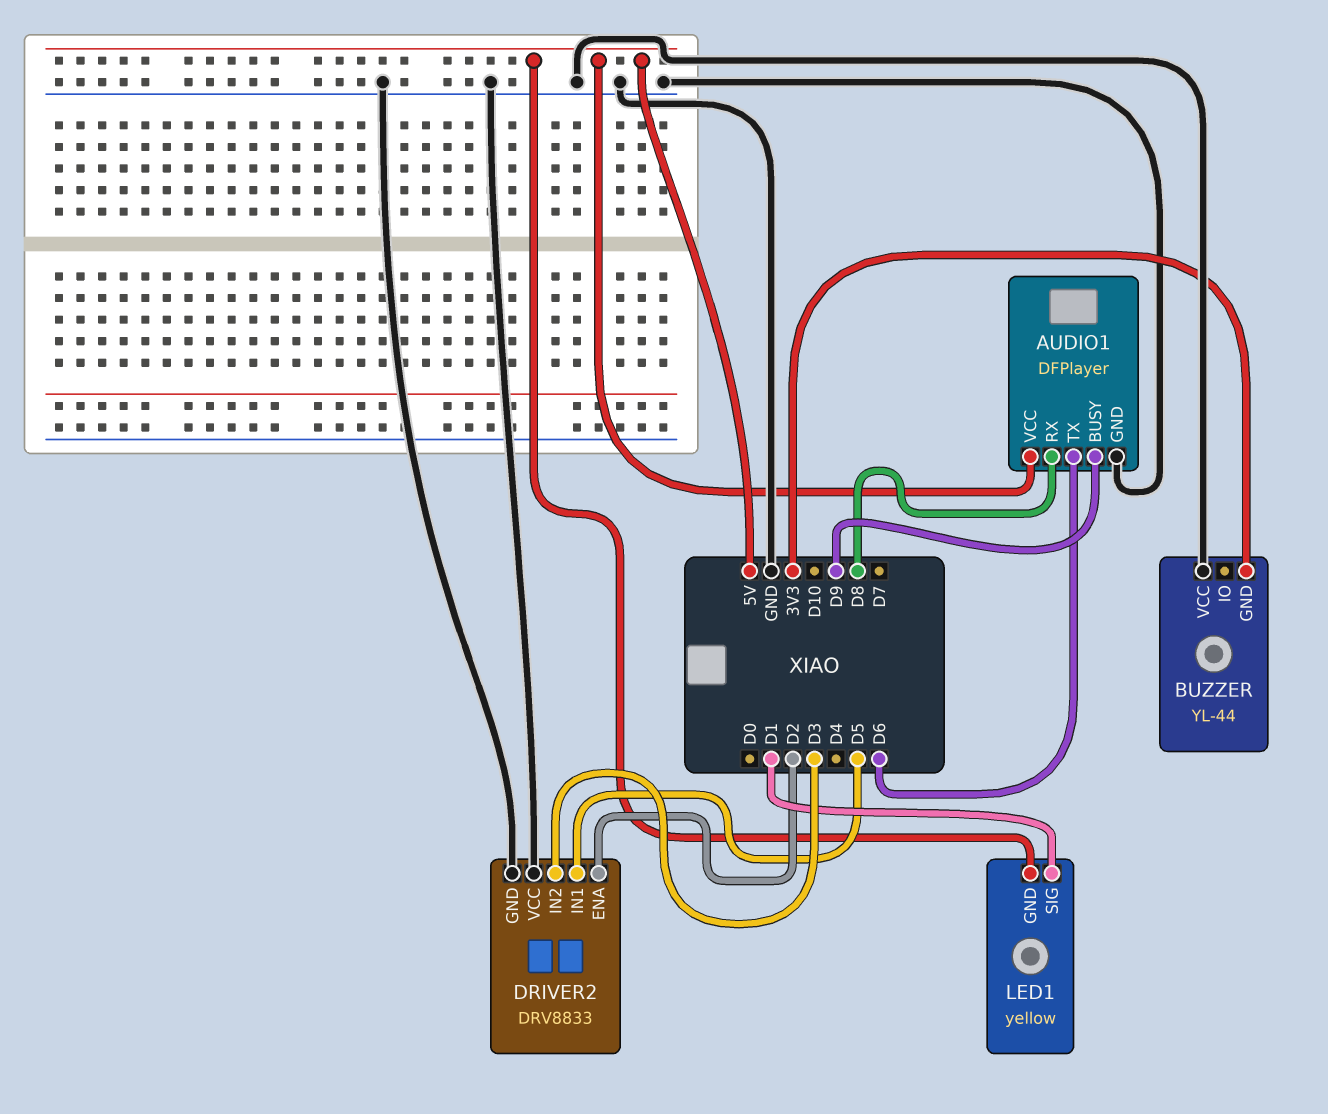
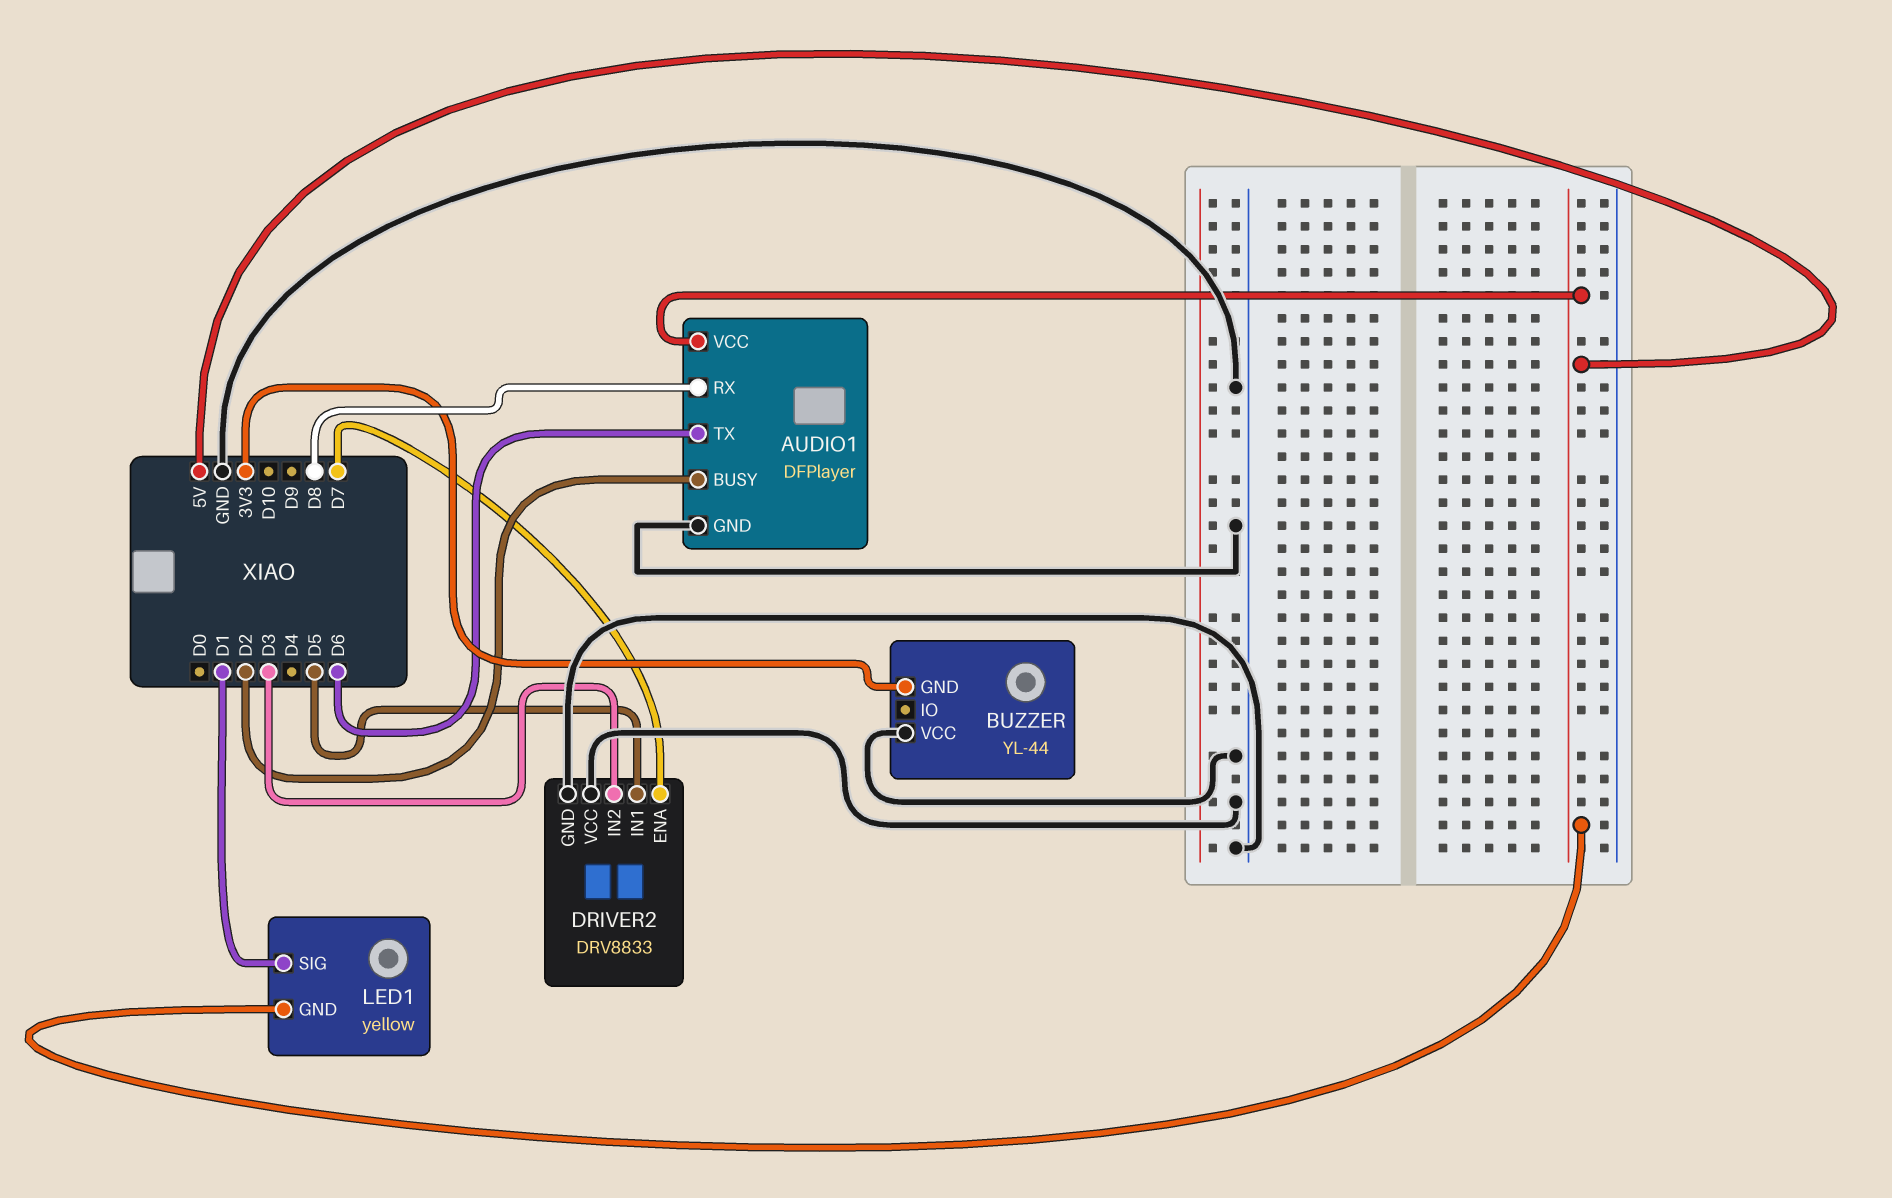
AUDIO1 pin BUSY: D9 -> D2
DRIVER2 pin ENA: D2 -> D7

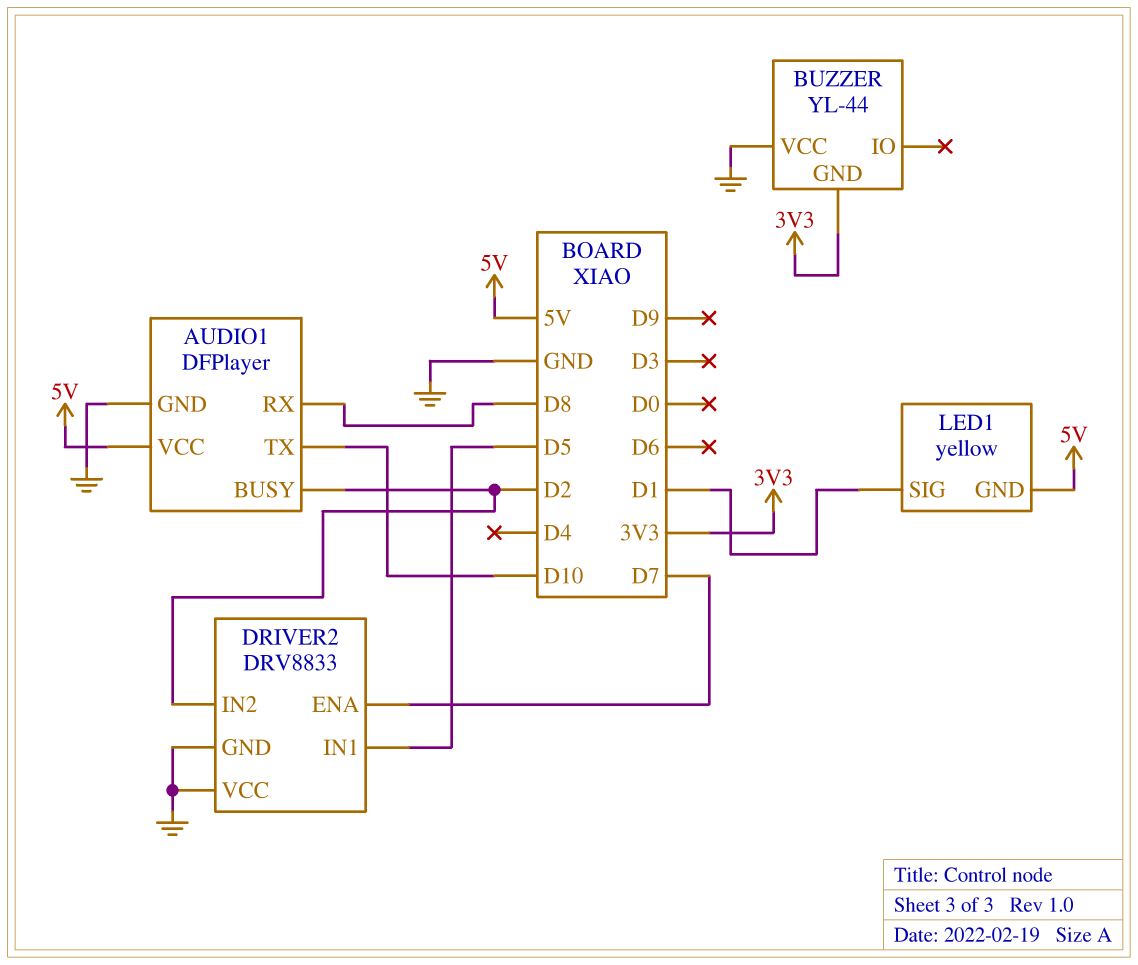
AUDIO1 pin TX: D6 -> D10
DRIVER2 pin IN2: D3 -> D2

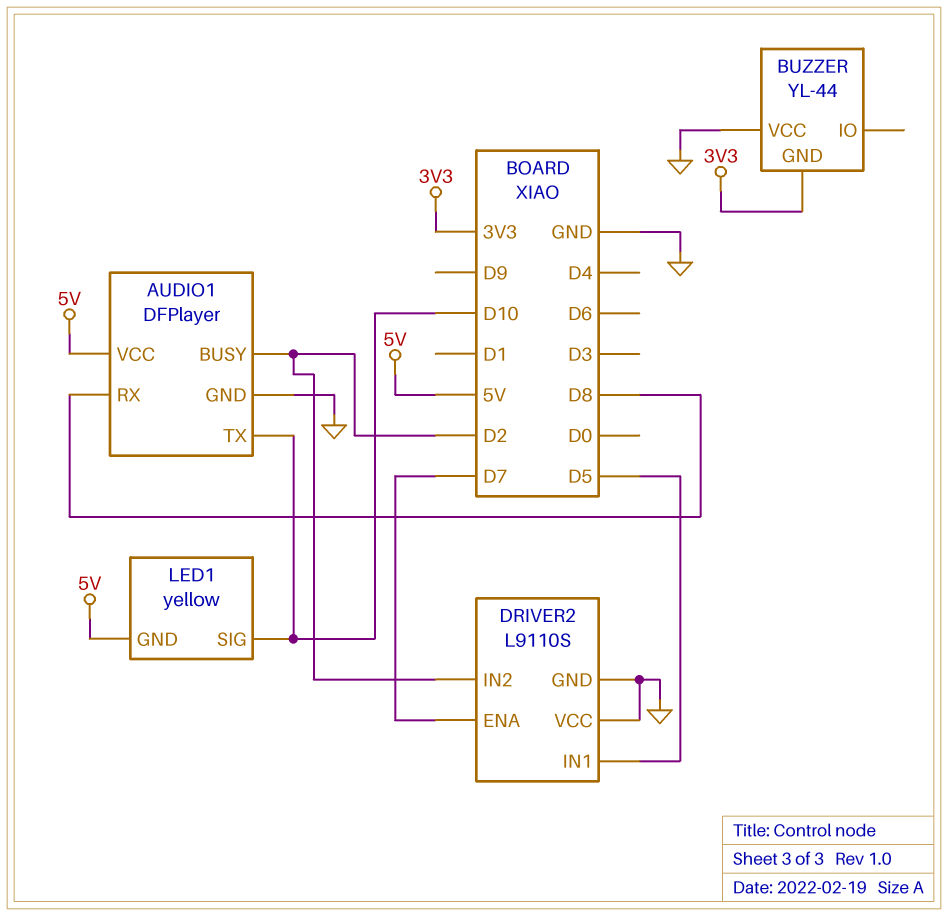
DRIVER2: DRV8833 -> L9110S
LED1 pin SIG: D1 -> D10

